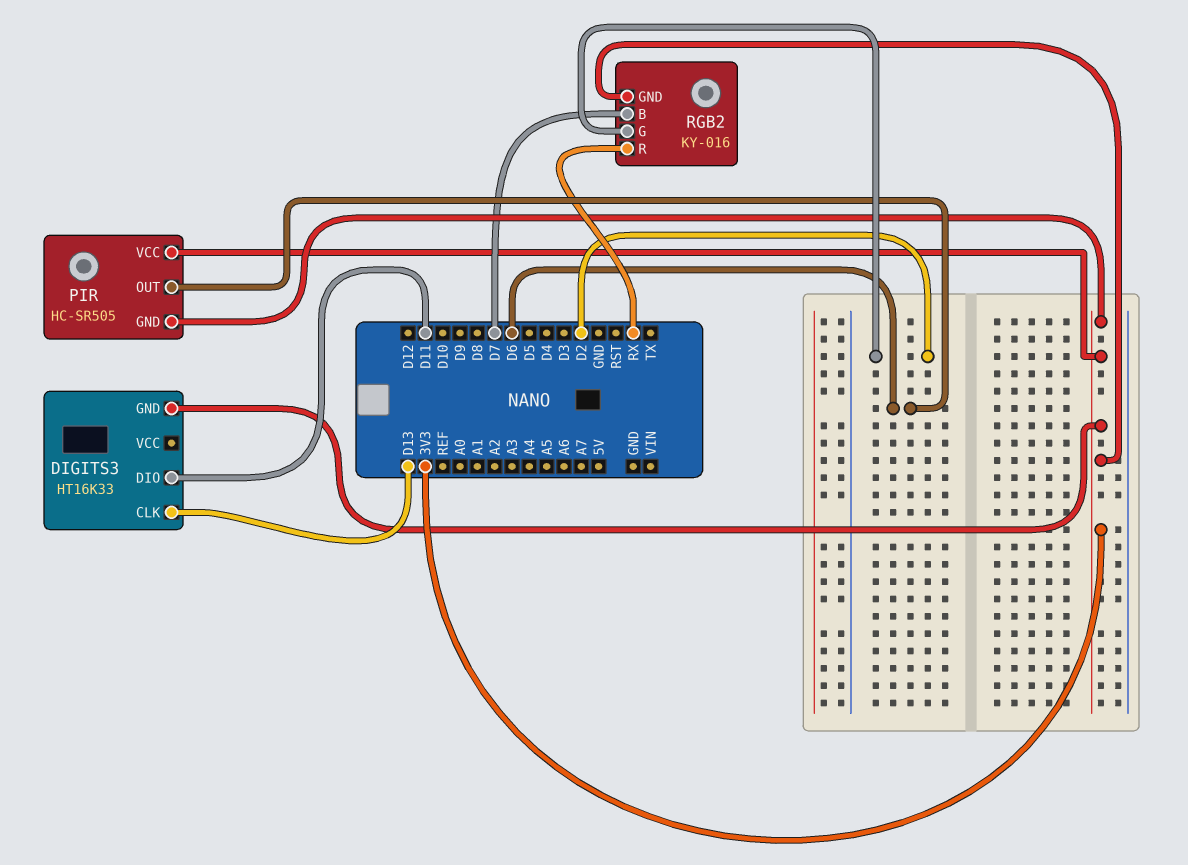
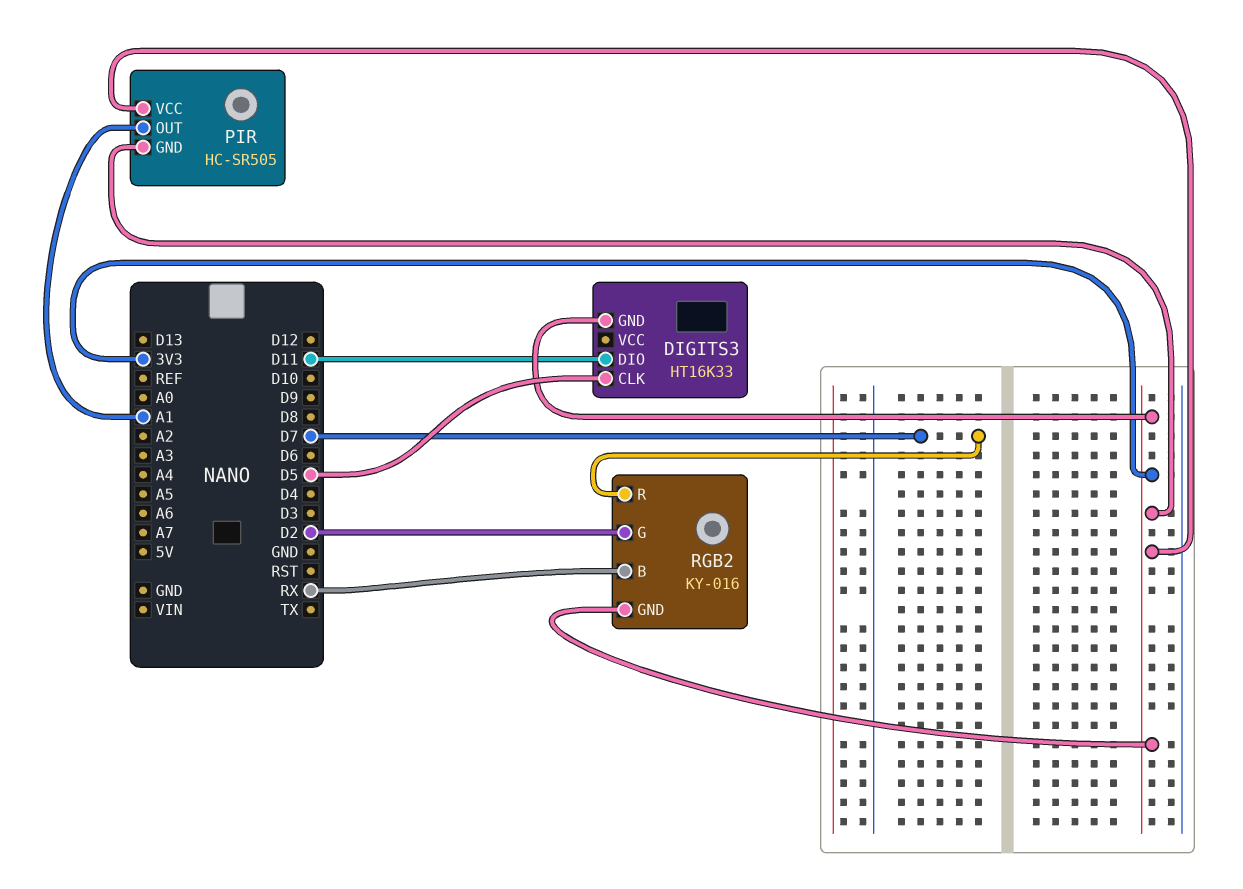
DIGITS3 pin CLK: D13 -> D5
PIR pin OUT: D6 -> A1
RGB2 pin B: D7 -> RX
RGB2 pin R: RX -> D7

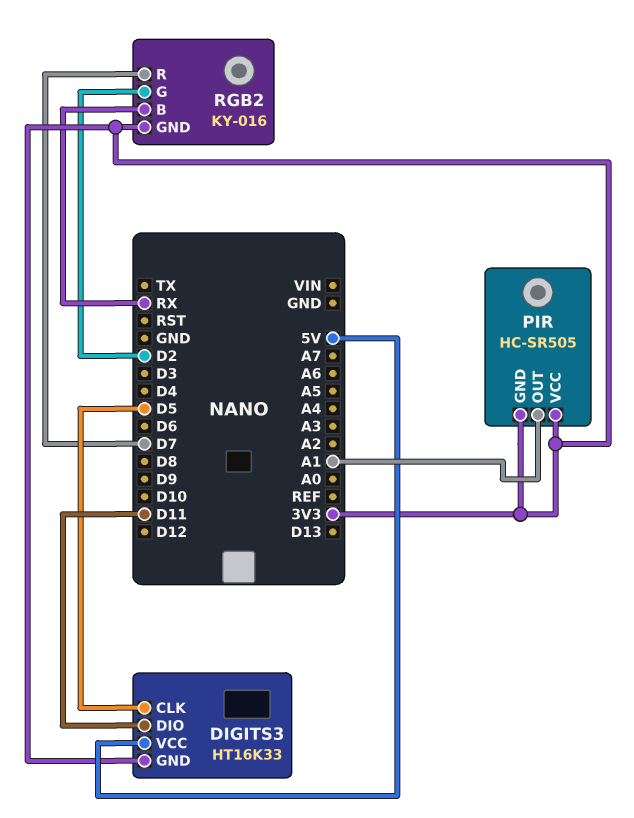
DIGITS3 pin VCC: none -> 5V

